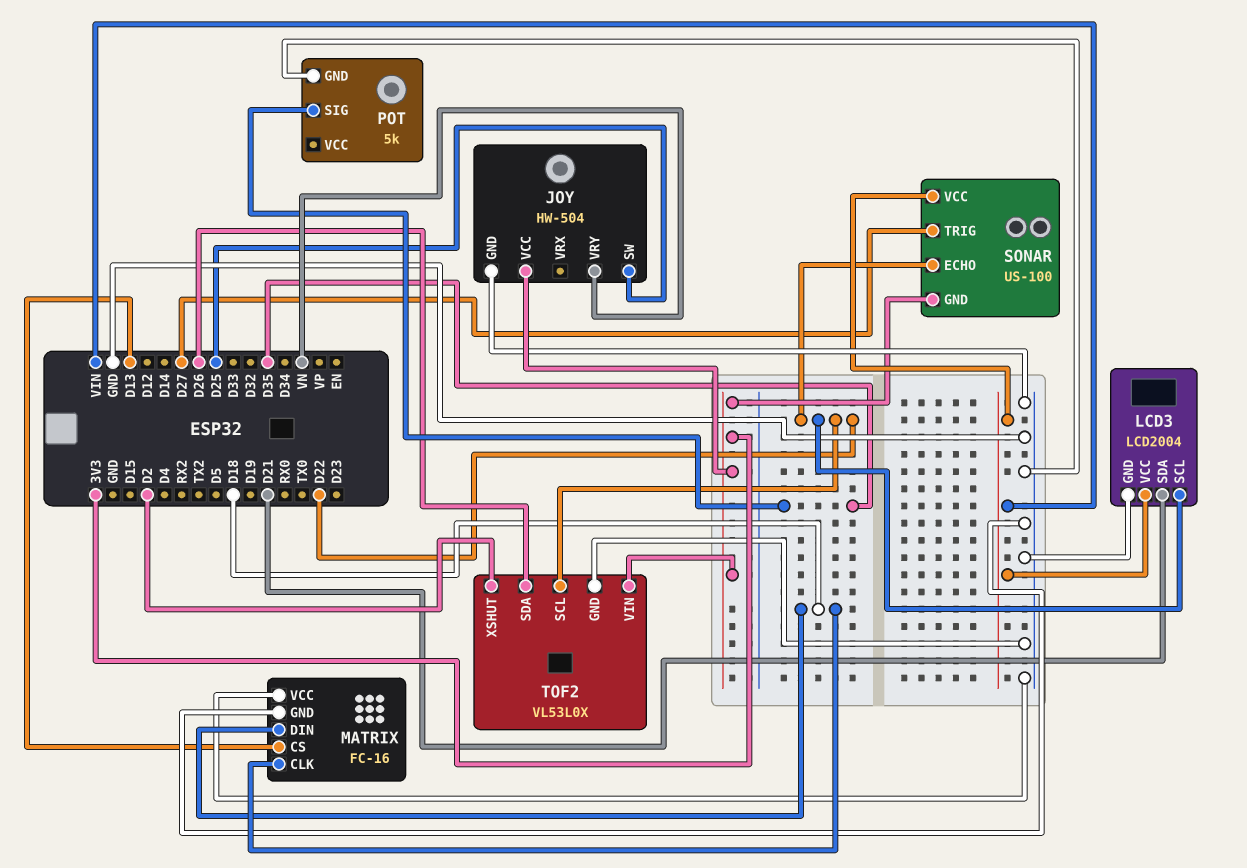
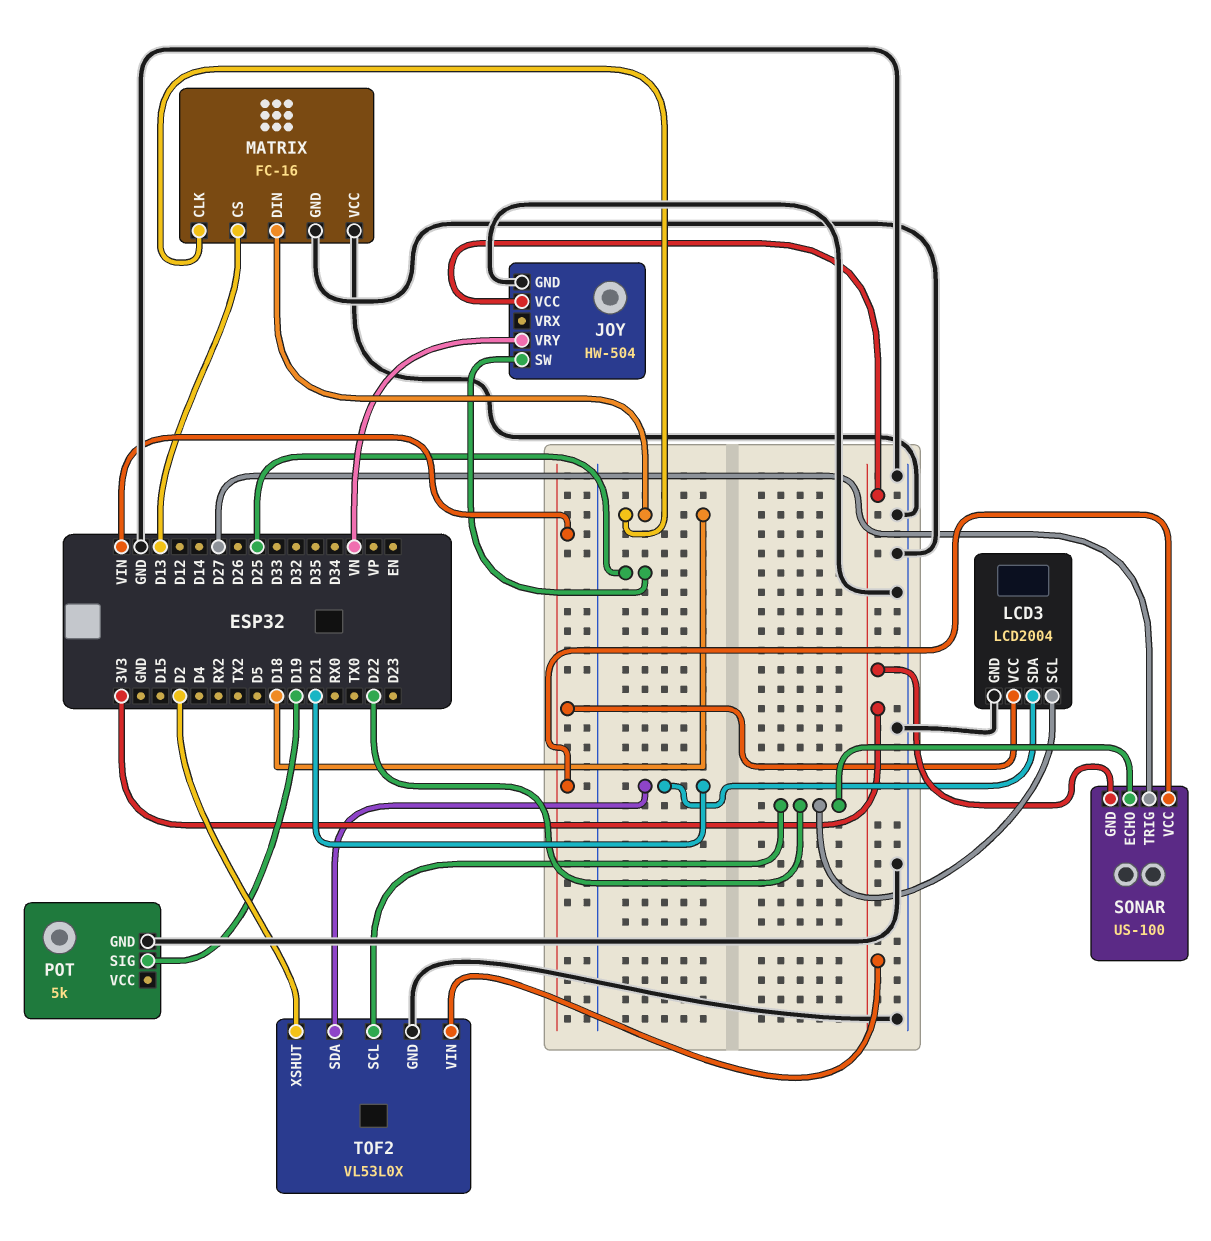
POT pin SIG: D35 -> D19
TOF2 pin SDA: D26 -> D21

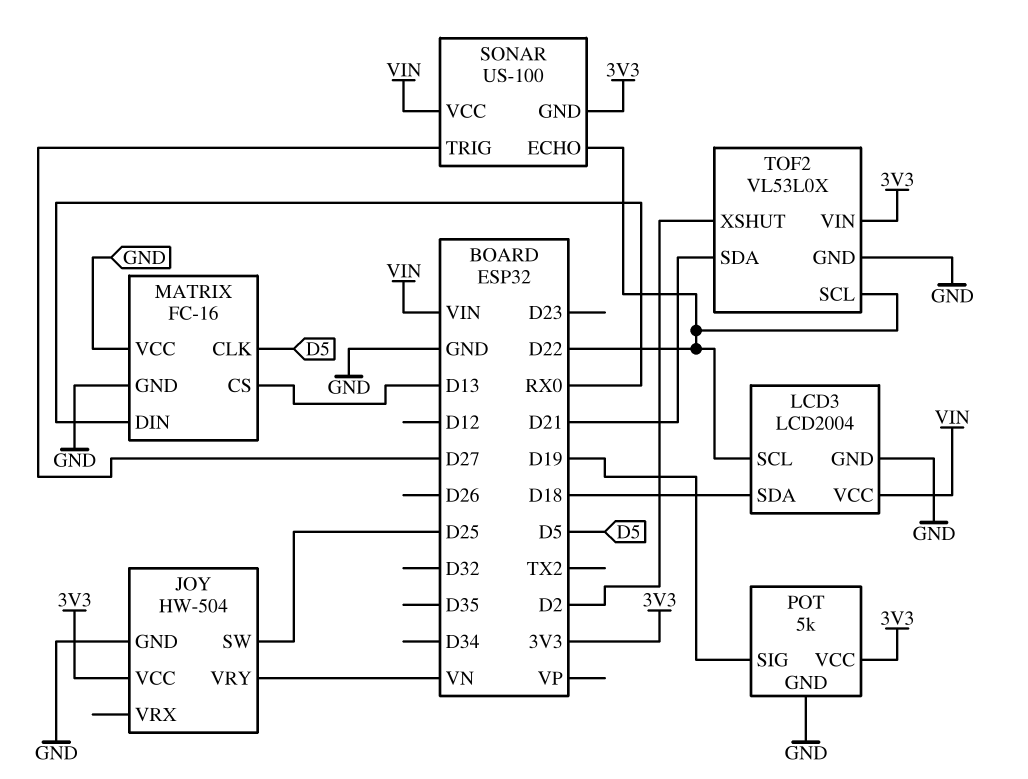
LCD3 pin SDA: D21 -> D18
MATRIX pin CLK: D18 -> D5
MATRIX pin DIN: D18 -> RX0
POT pin VCC: none -> 3V3

